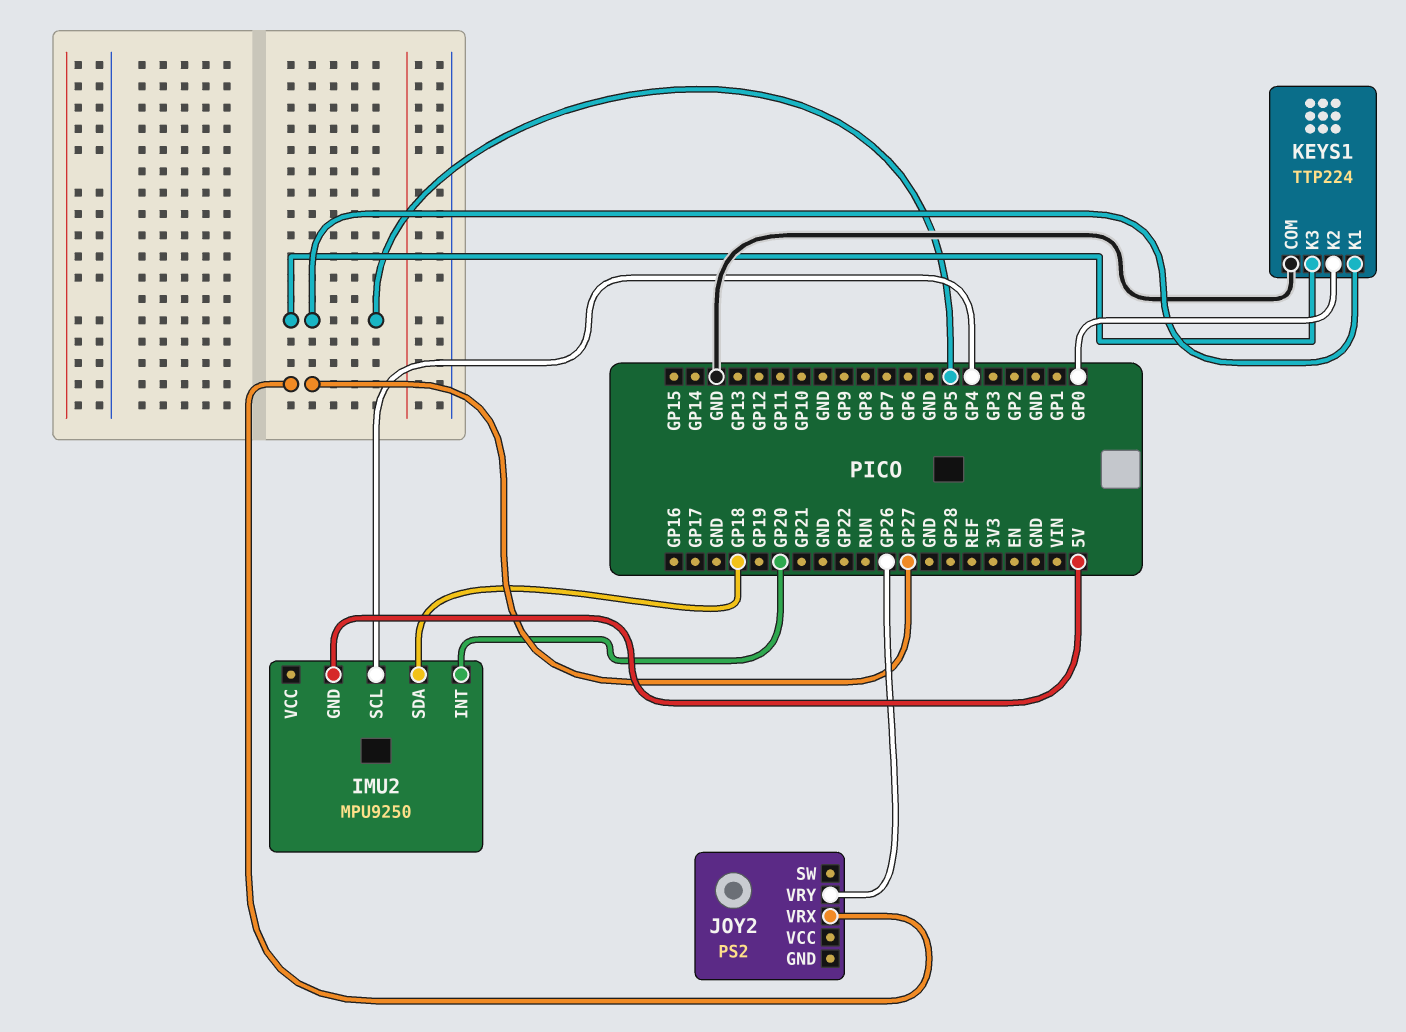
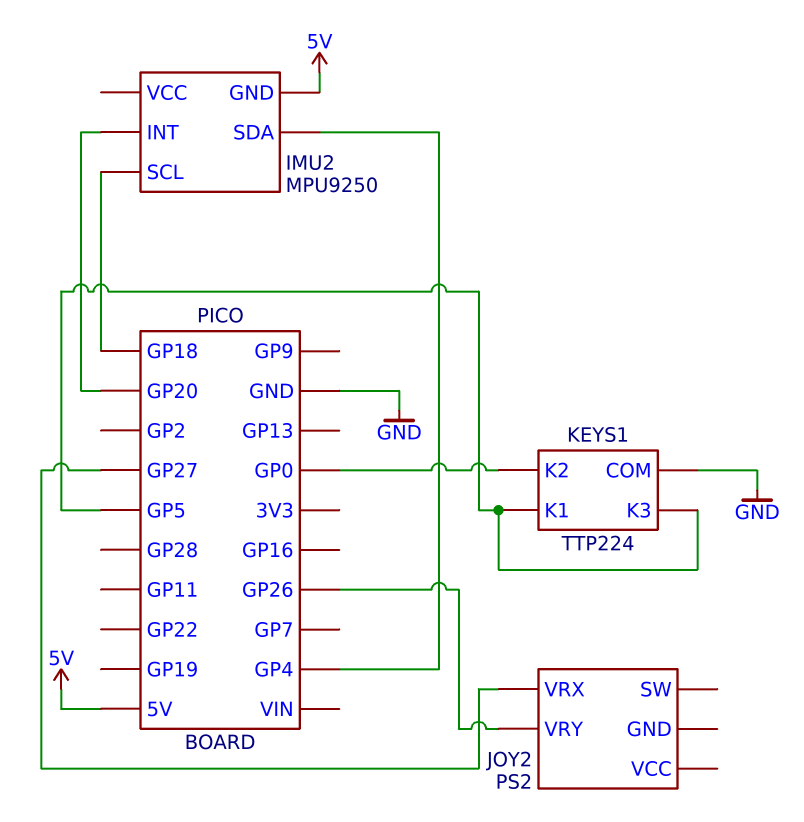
IMU2 pin SCL: GP4 -> GP18
IMU2 pin SDA: GP18 -> GP4

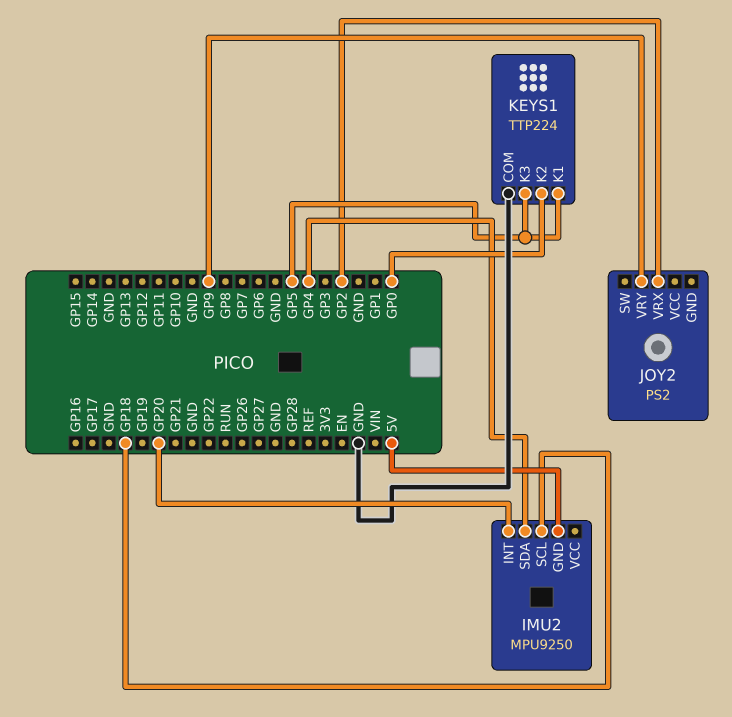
JOY2 pin VRX: GP27 -> GP2
JOY2 pin VRY: GP26 -> GP9

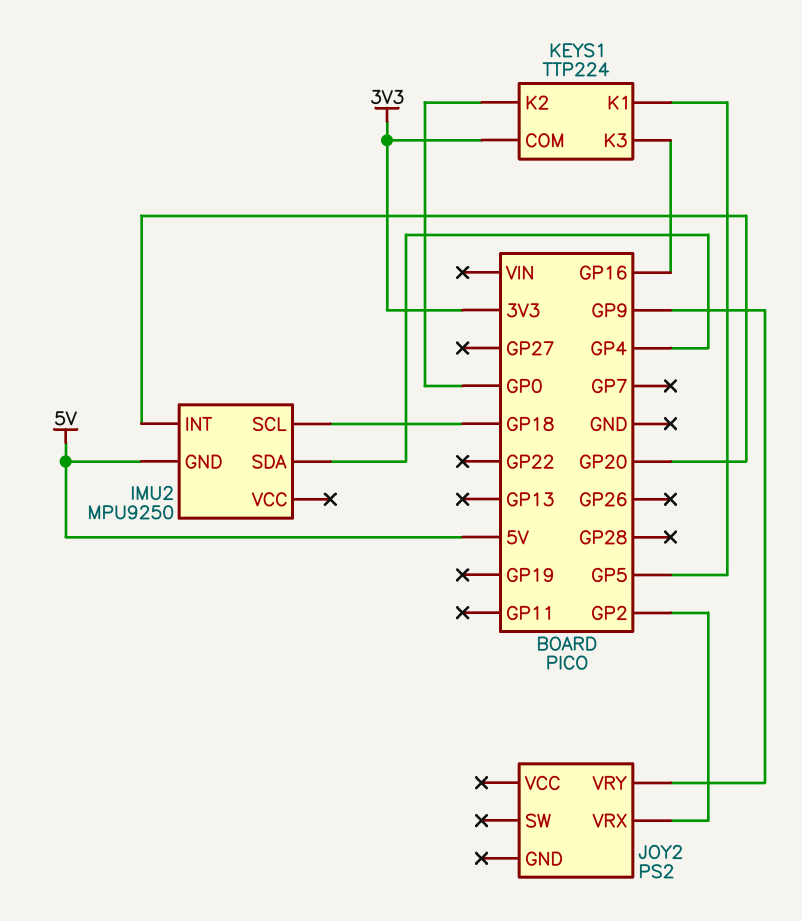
KEYS1 pin COM: GND -> 3V3
KEYS1 pin K3: GP5 -> GP16

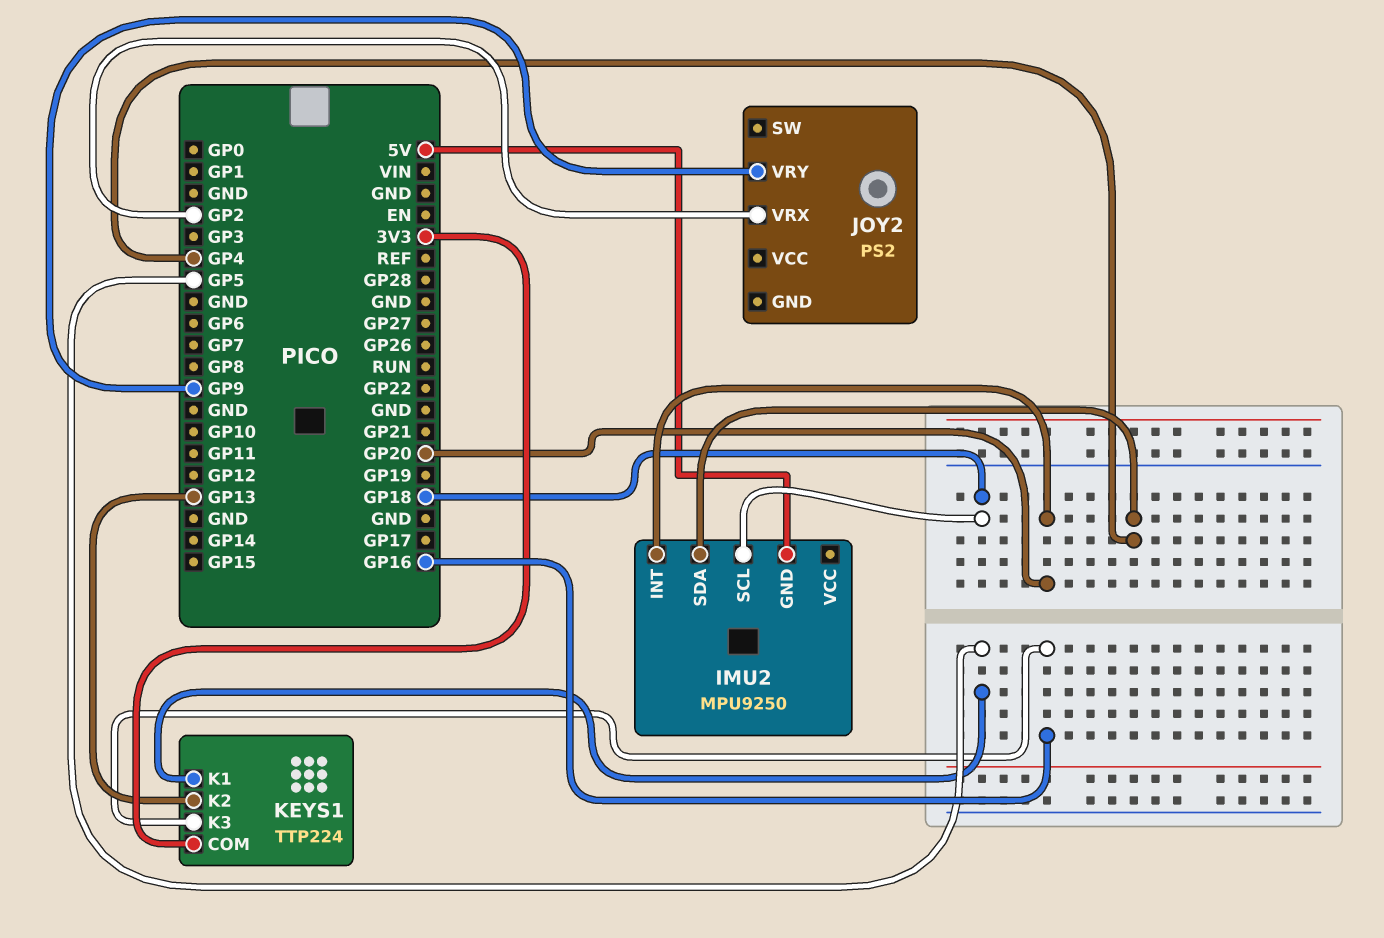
KEYS1 pin K2: GP0 -> GP13

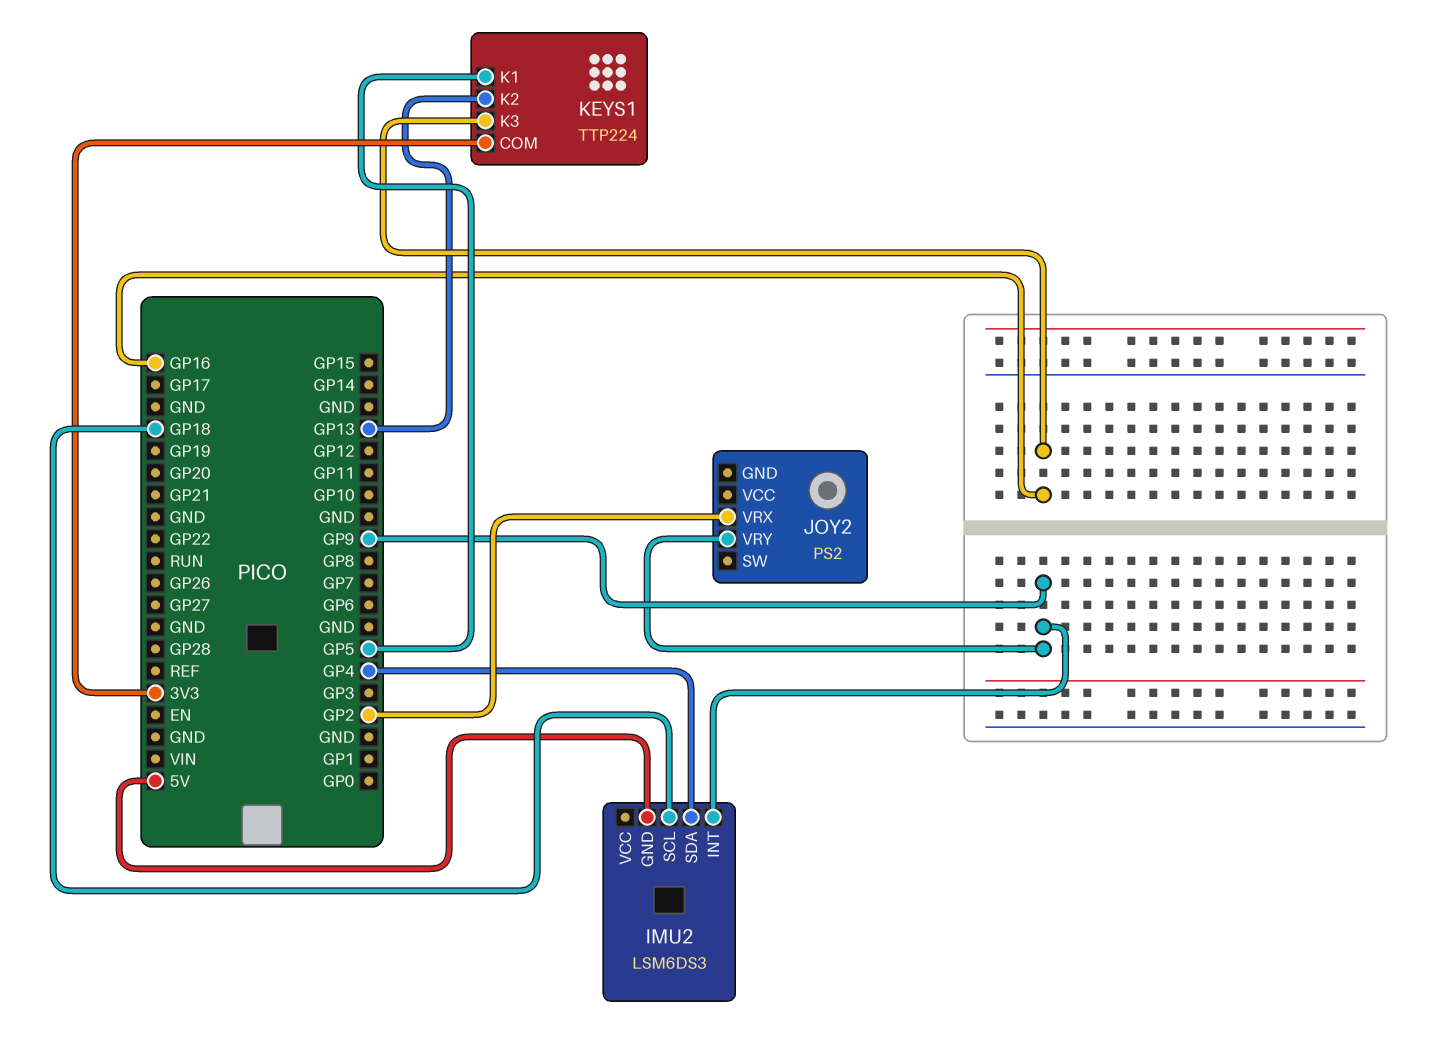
IMU2: MPU9250 -> LSM6DS3
IMU2 pin INT: GP20 -> GP9

